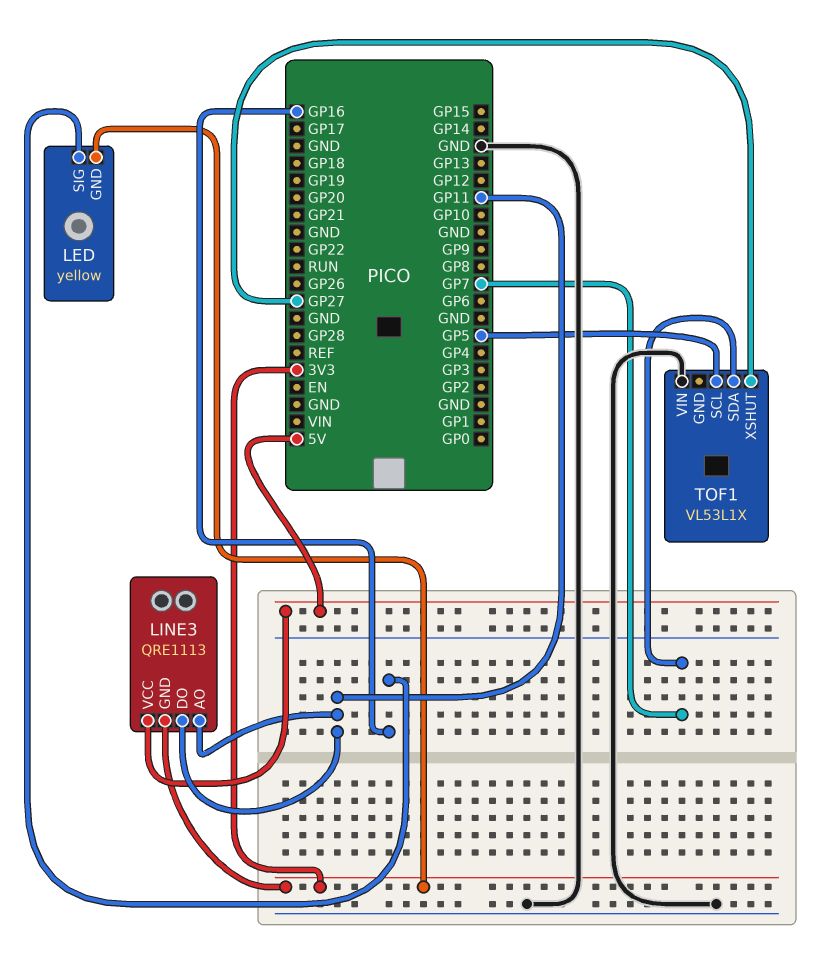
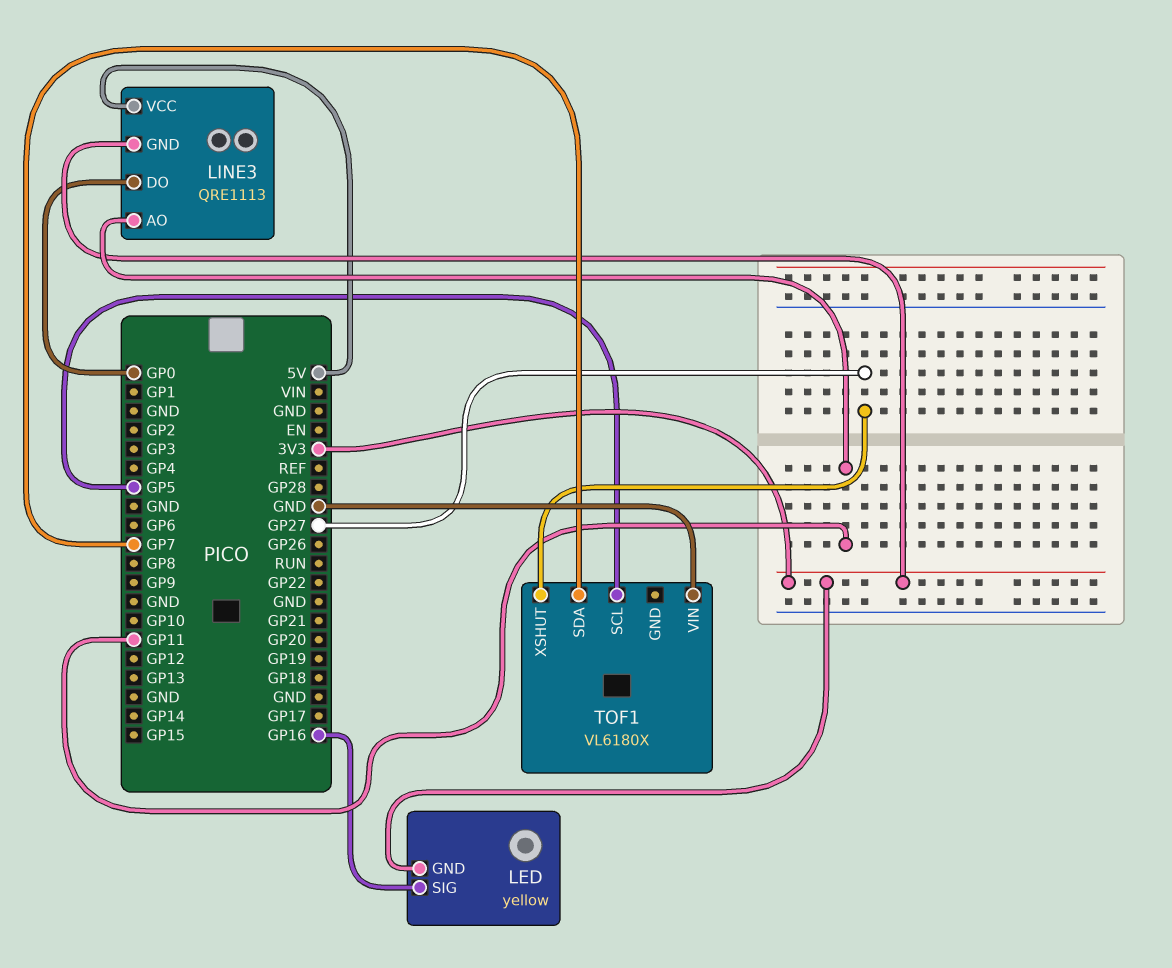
LINE3 pin DO: GP11 -> GP0
TOF1: VL53L1X -> VL6180X

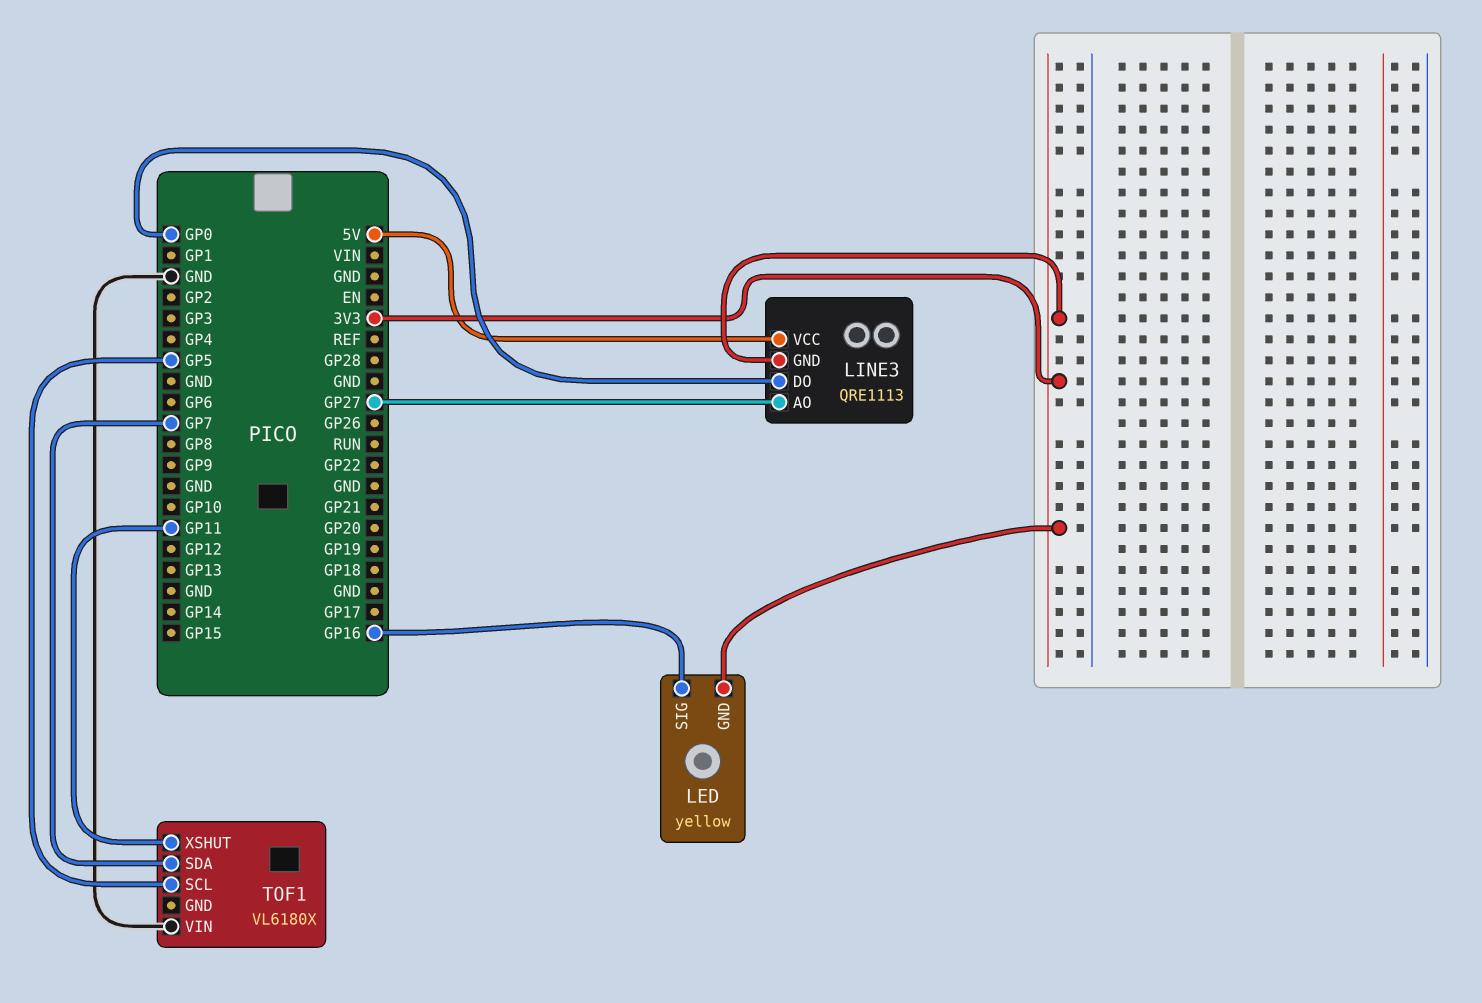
LINE3 pin AO: GP11 -> GP27
TOF1 pin XSHUT: GP27 -> GP11

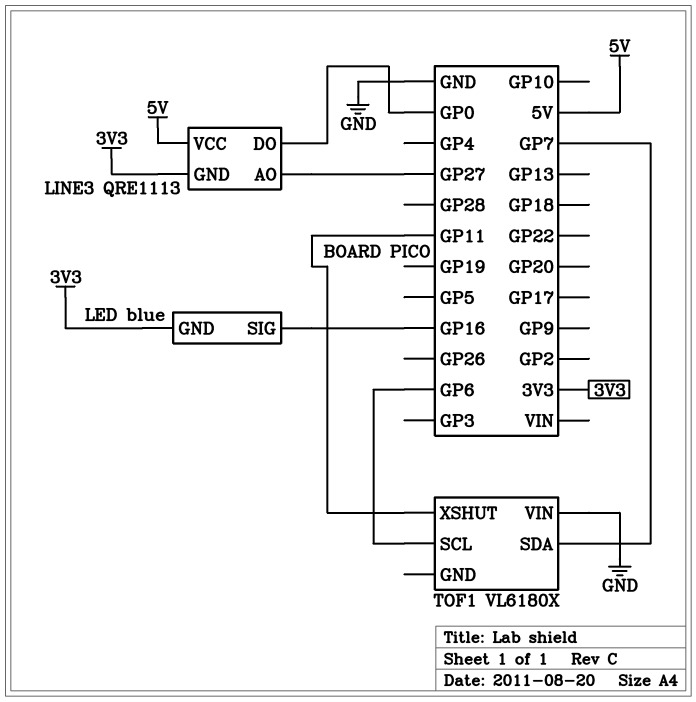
LED: yellow -> blue
TOF1 pin SCL: GP5 -> GP6

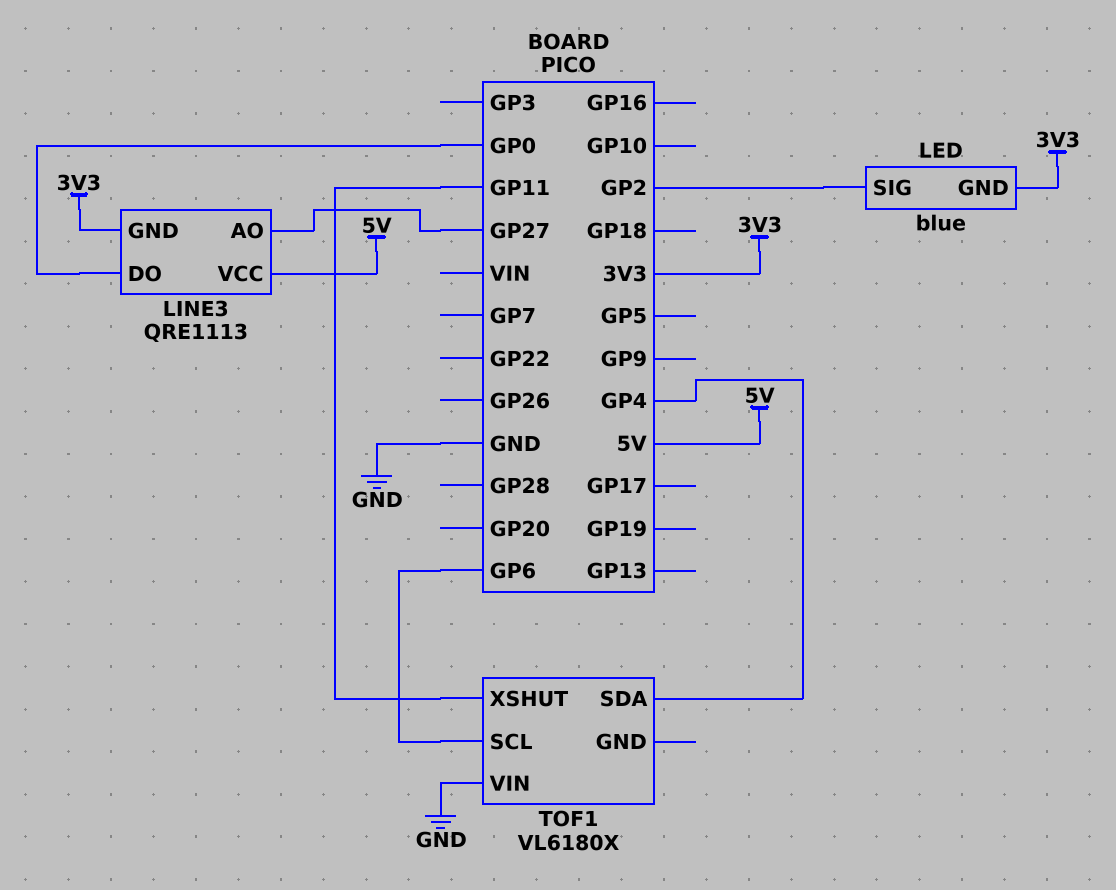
LED pin SIG: GP16 -> GP2
TOF1 pin SDA: GP7 -> GP4

